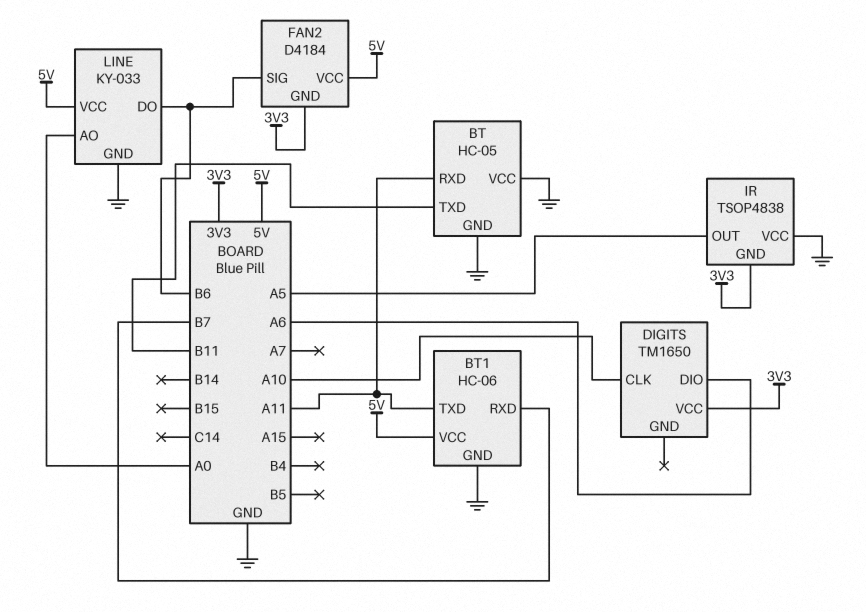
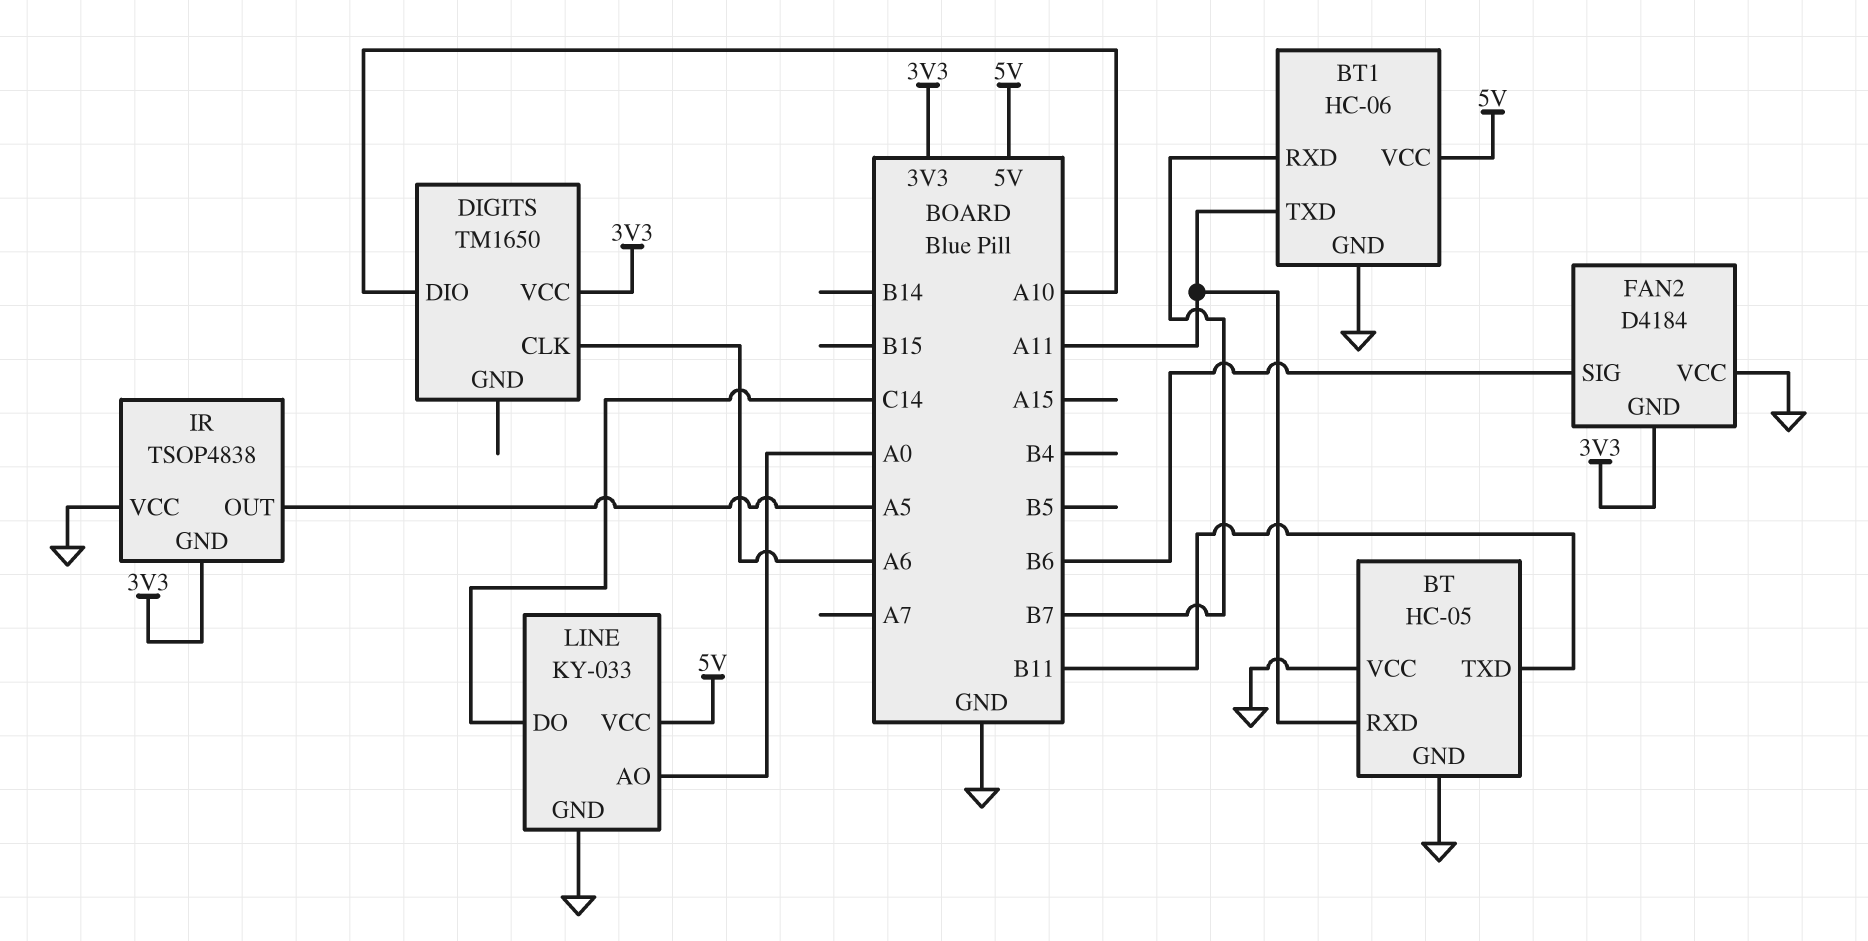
DIGITS pin CLK: A10 -> A6
DIGITS pin DIO: A6 -> A10
FAN2 pin VCC: 5V -> GND
LINE pin DO: B6 -> C14

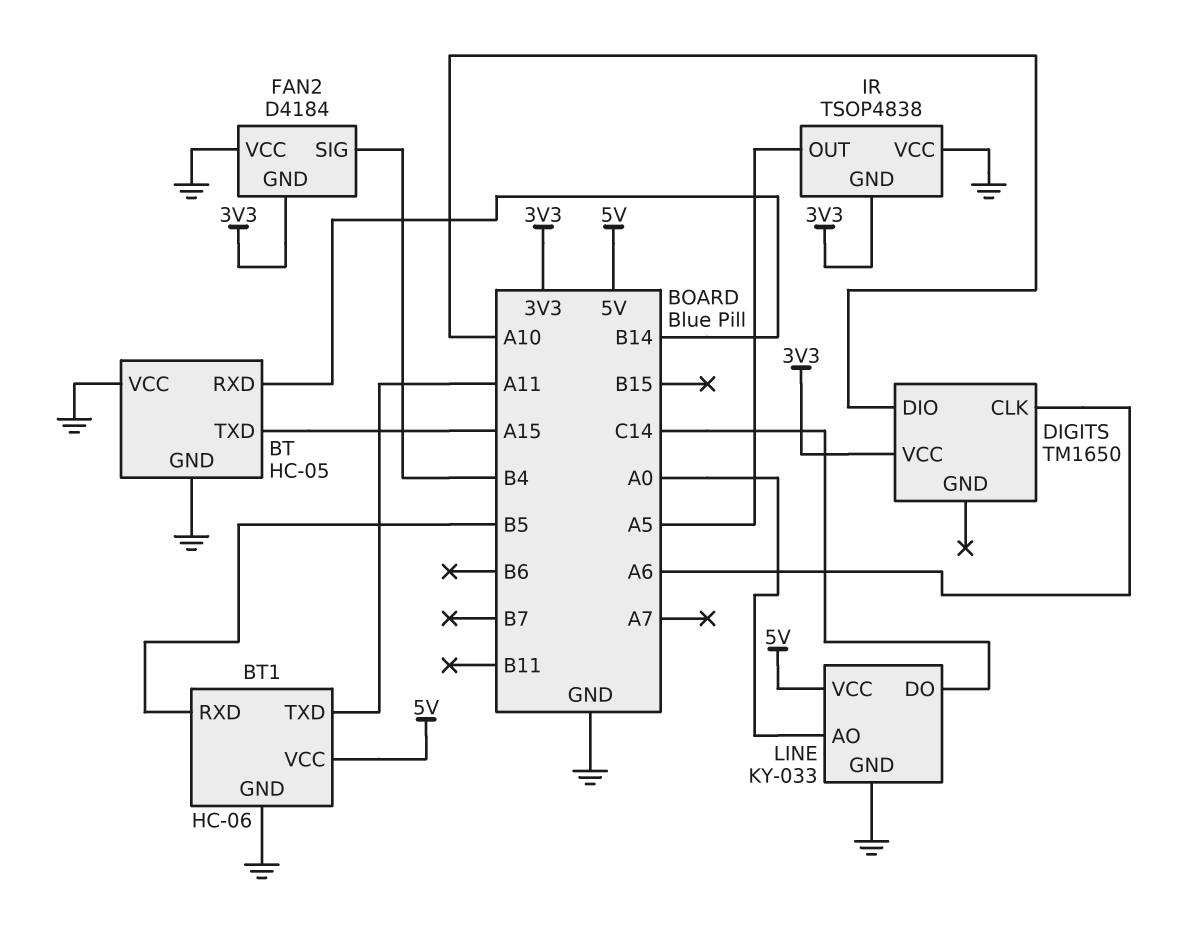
BT pin RXD: A11 -> B14
BT pin TXD: B11 -> A15
BT1 pin RXD: B7 -> B5
FAN2 pin SIG: B6 -> B4

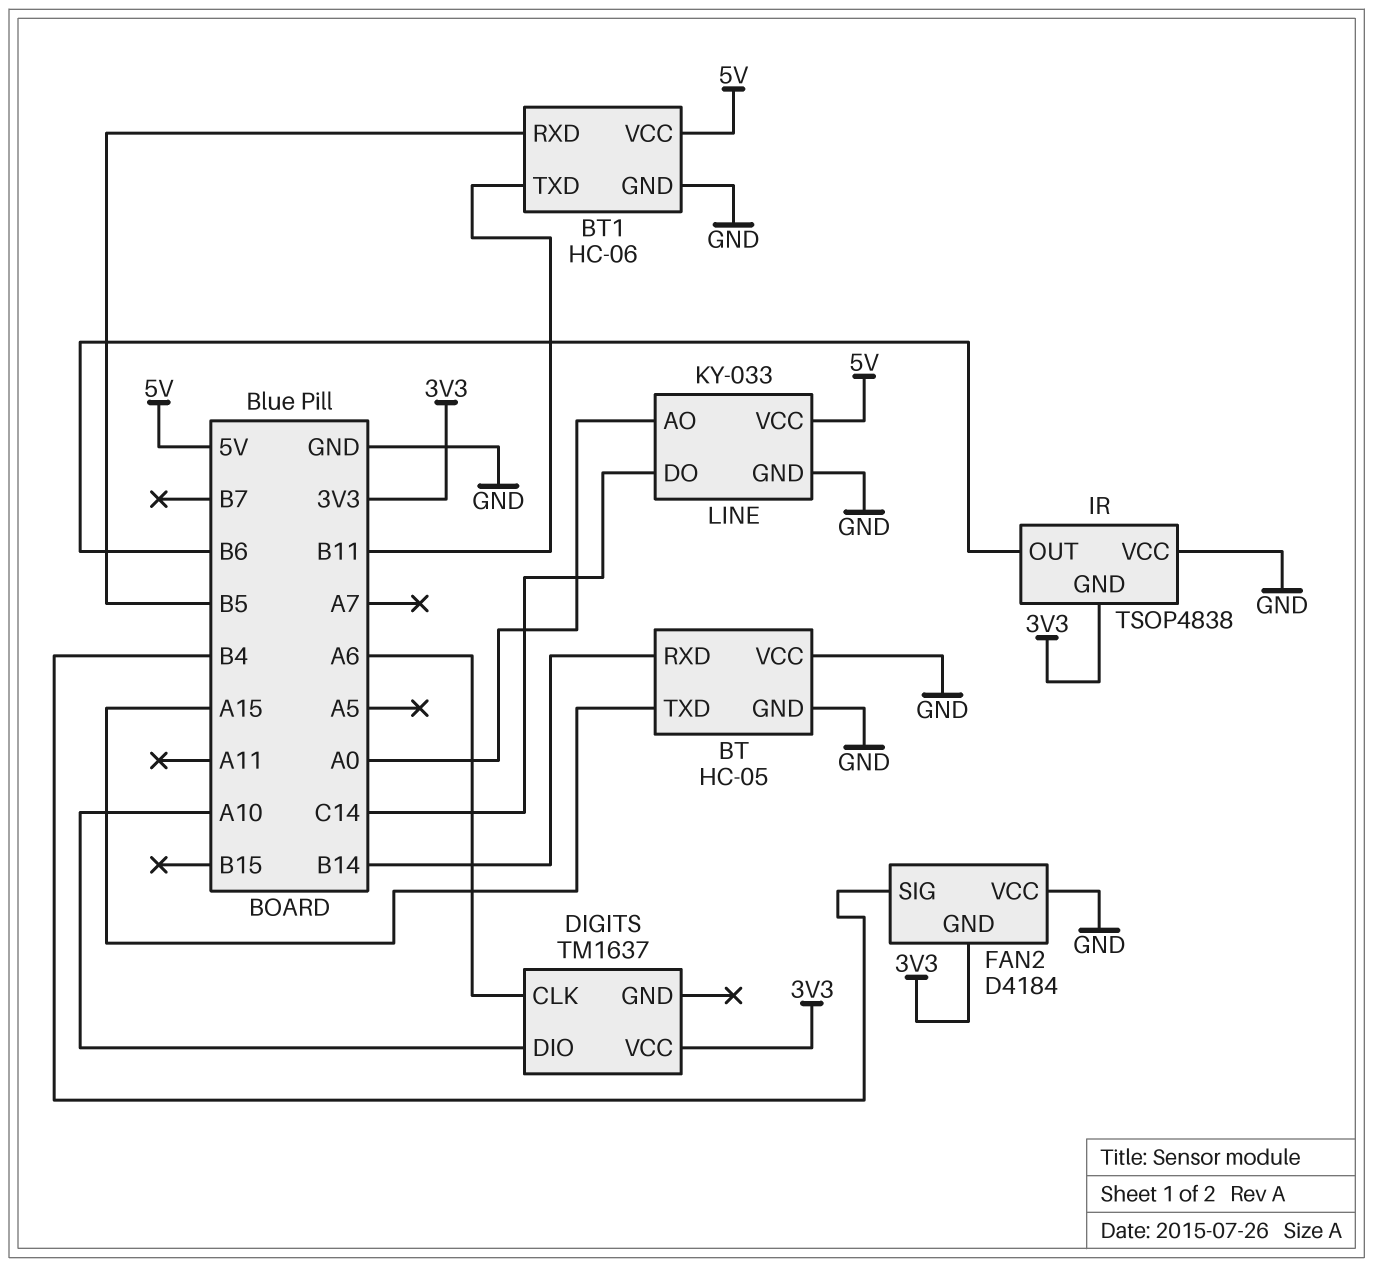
BT1 pin TXD: A11 -> B11
DIGITS: TM1650 -> TM1637
IR pin OUT: A5 -> B6

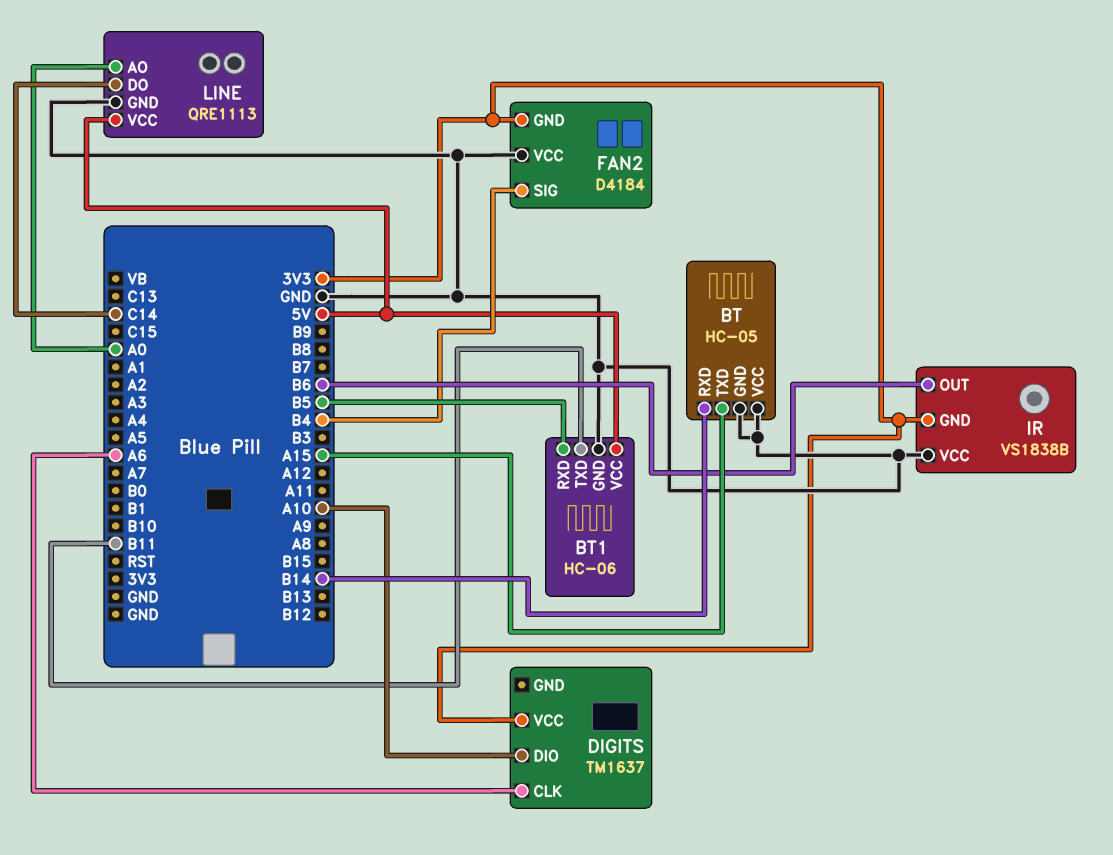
IR: TSOP4838 -> VS1838B
LINE: KY-033 -> QRE1113

